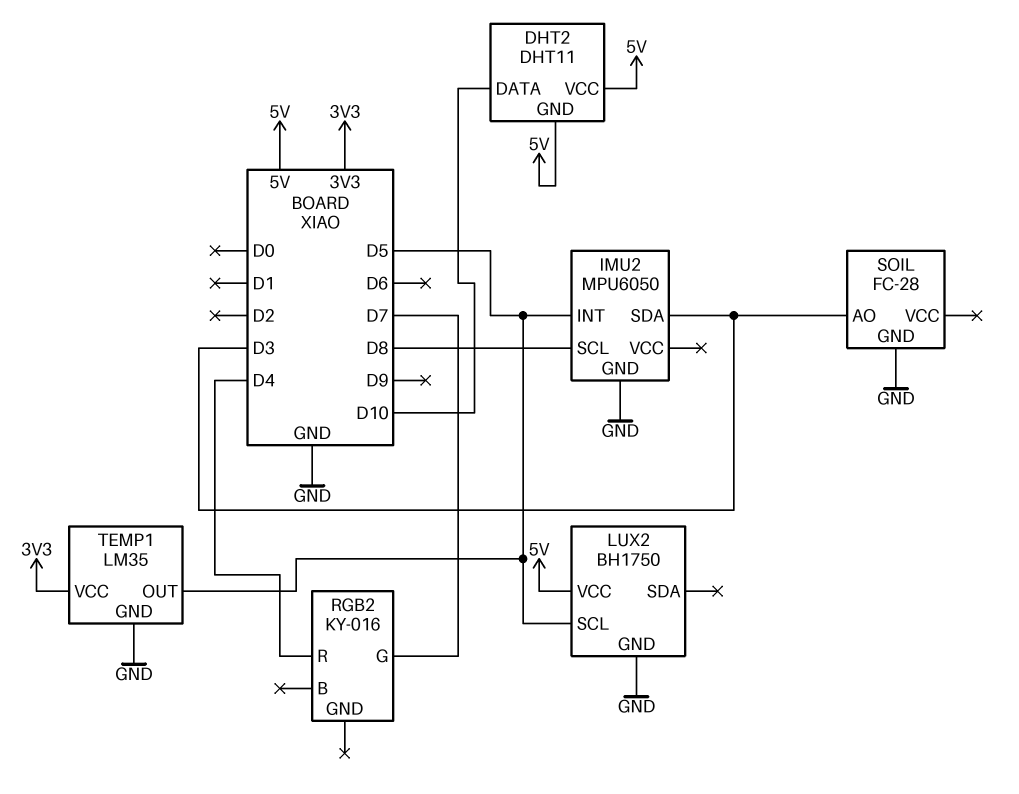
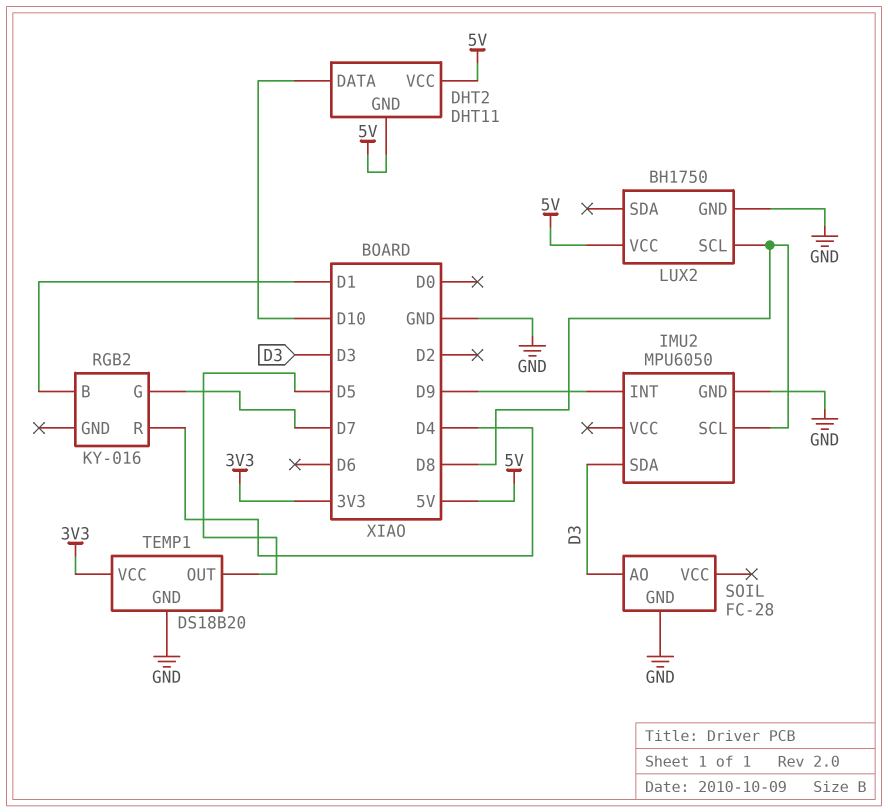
IMU2 pin INT: D5 -> D9
LUX2 pin SCL: D5 -> D8
RGB2 pin B: none -> D1
TEMP1: LM35 -> DS18B20

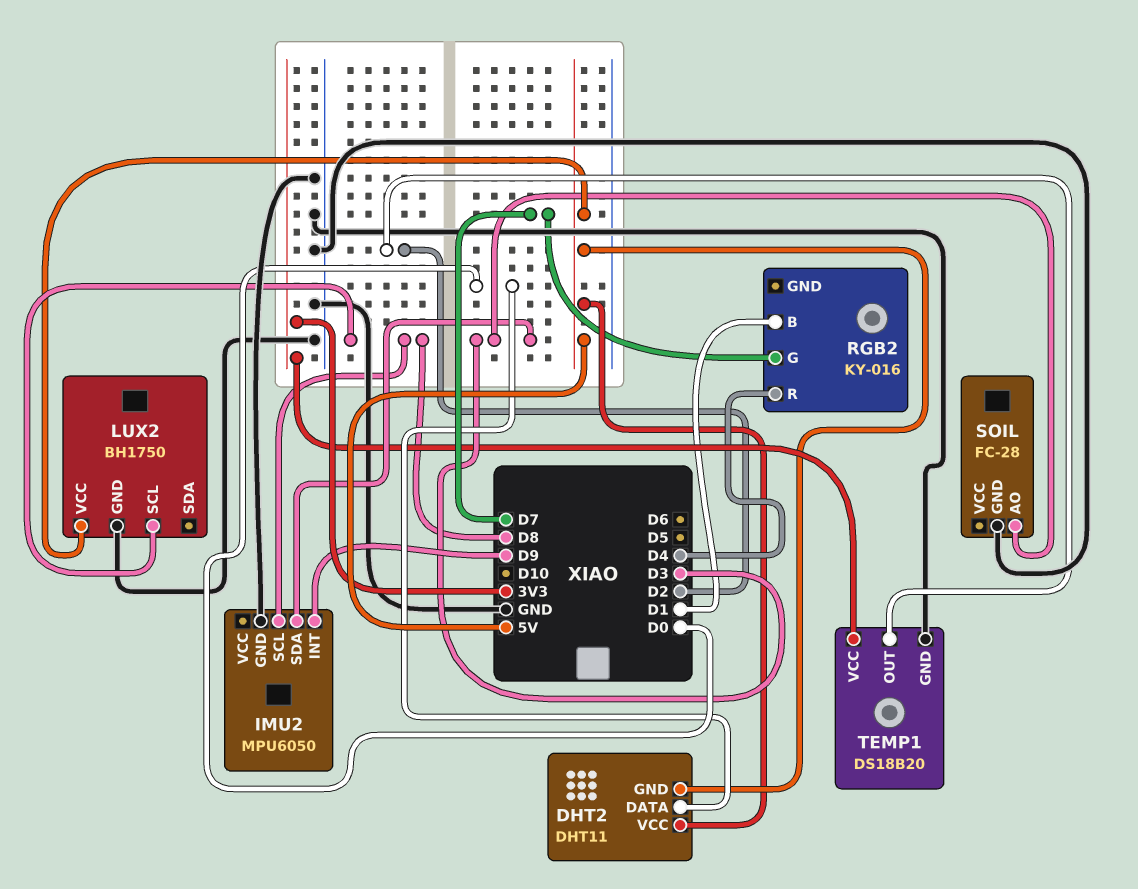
DHT2 pin DATA: D10 -> D0
TEMP1 pin OUT: D5 -> D2

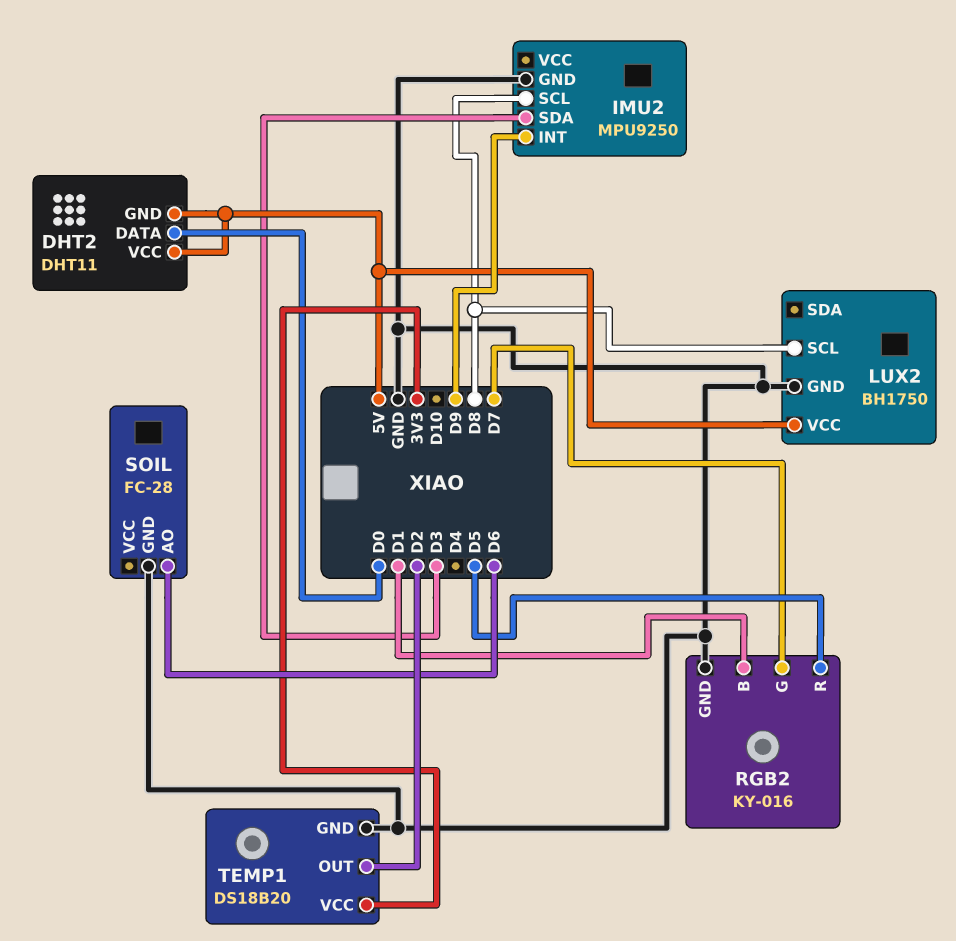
IMU2: MPU6050 -> MPU9250
RGB2 pin GND: none -> GND
RGB2 pin R: D4 -> D5
SOIL pin AO: D3 -> D6

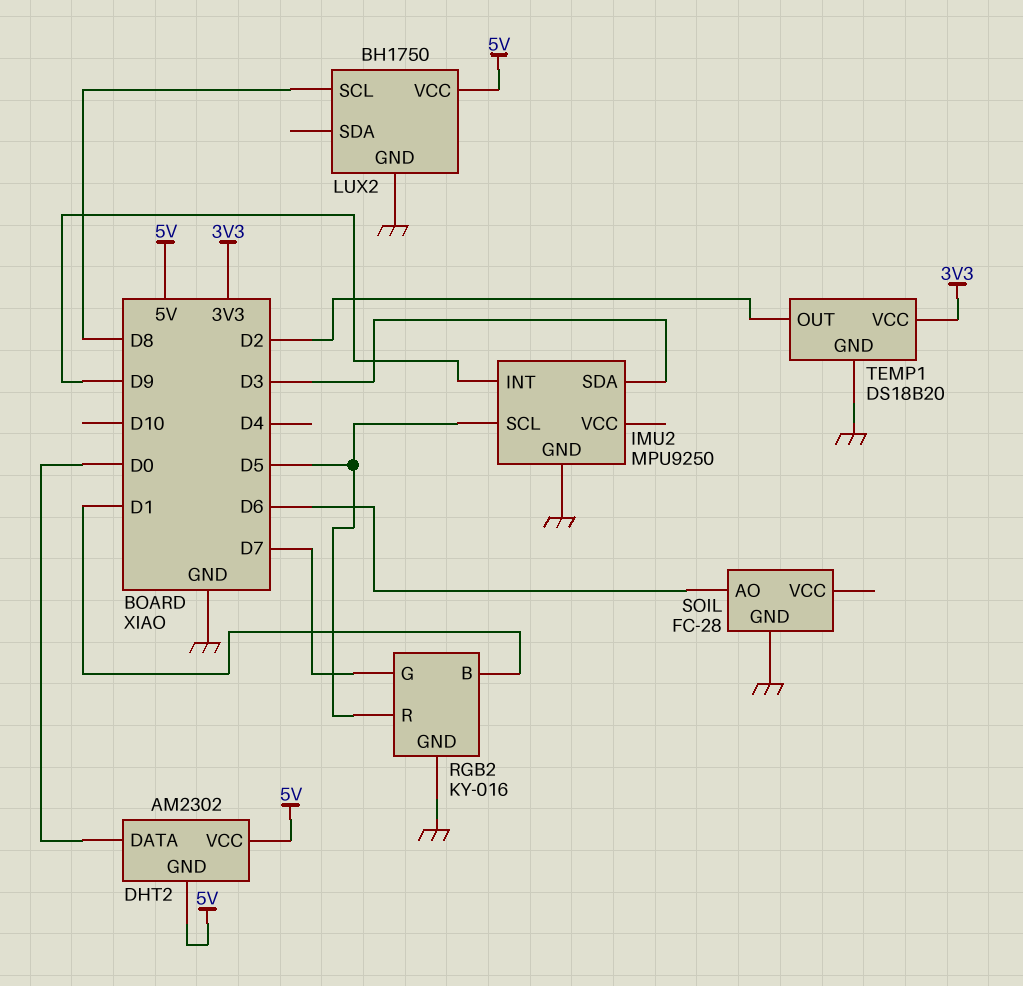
DHT2: DHT11 -> AM2302
IMU2 pin SCL: D8 -> D5

